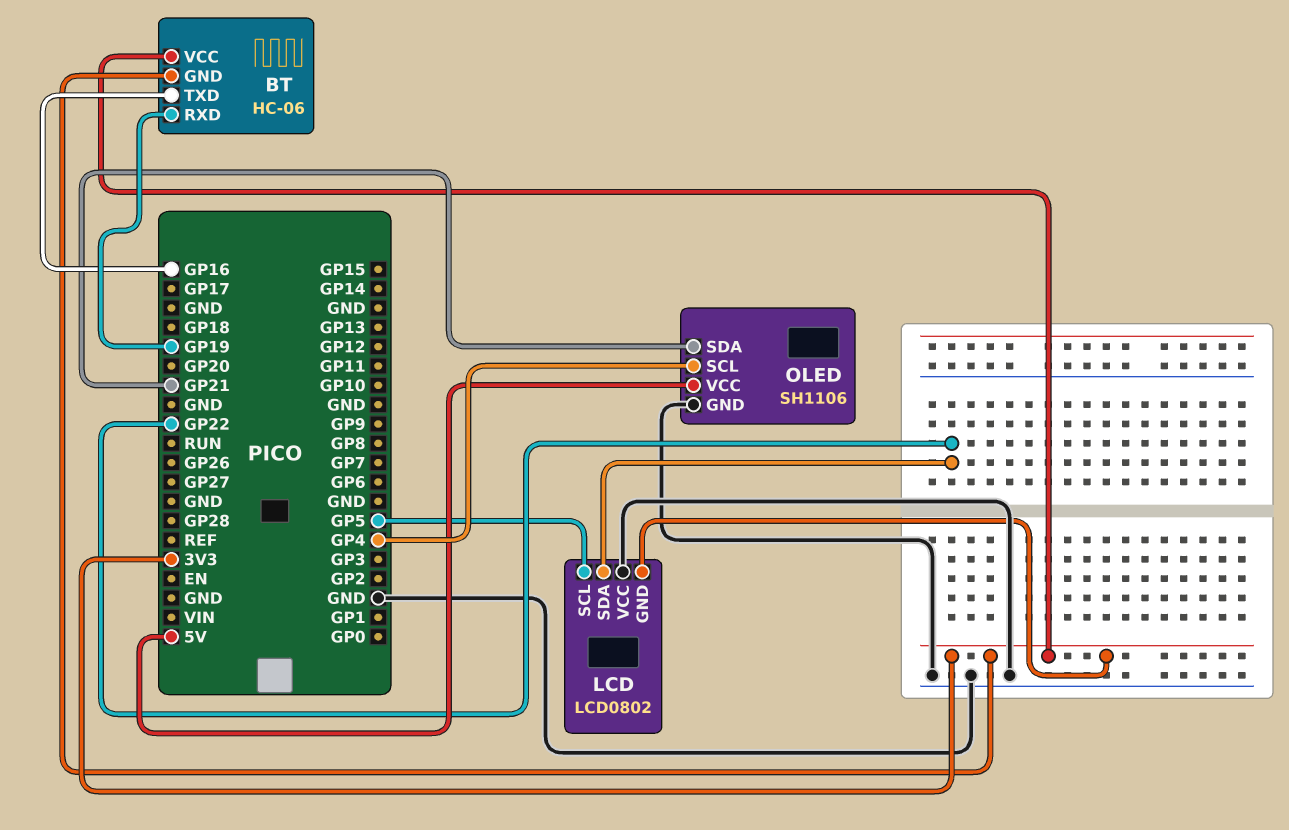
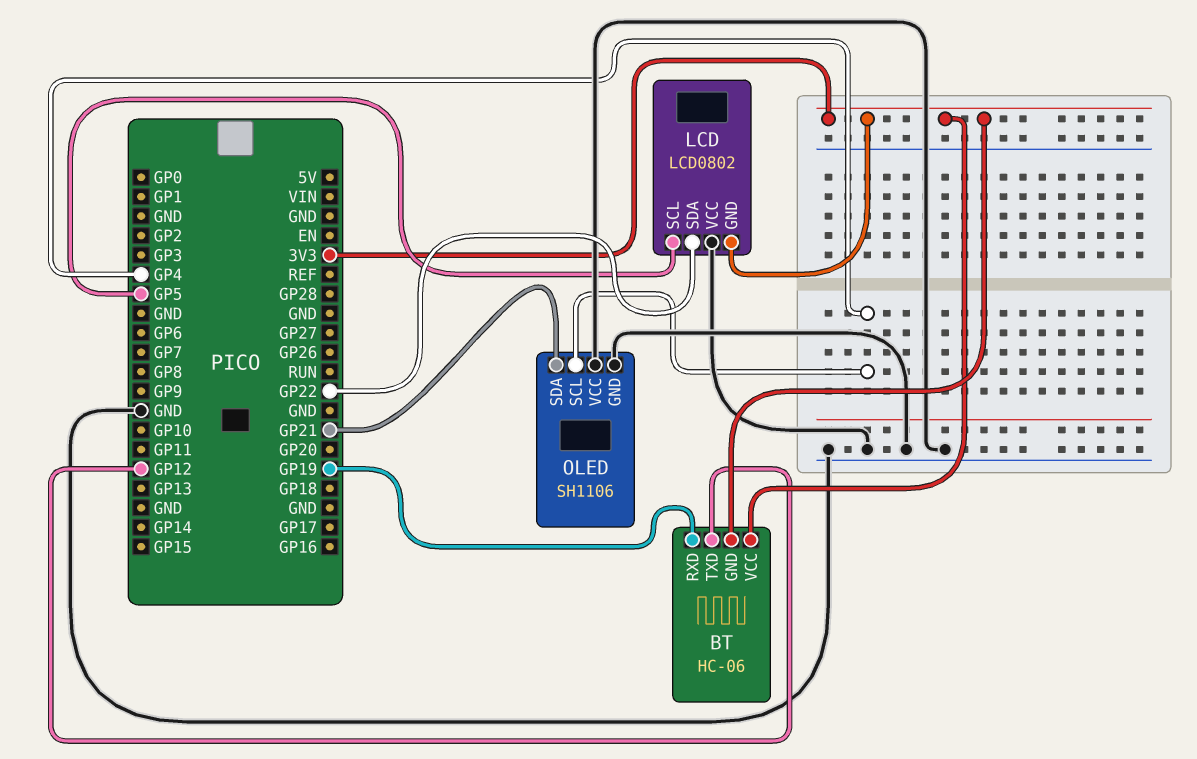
BT pin TXD: GP16 -> GP12
OLED pin VCC: 5V -> GND

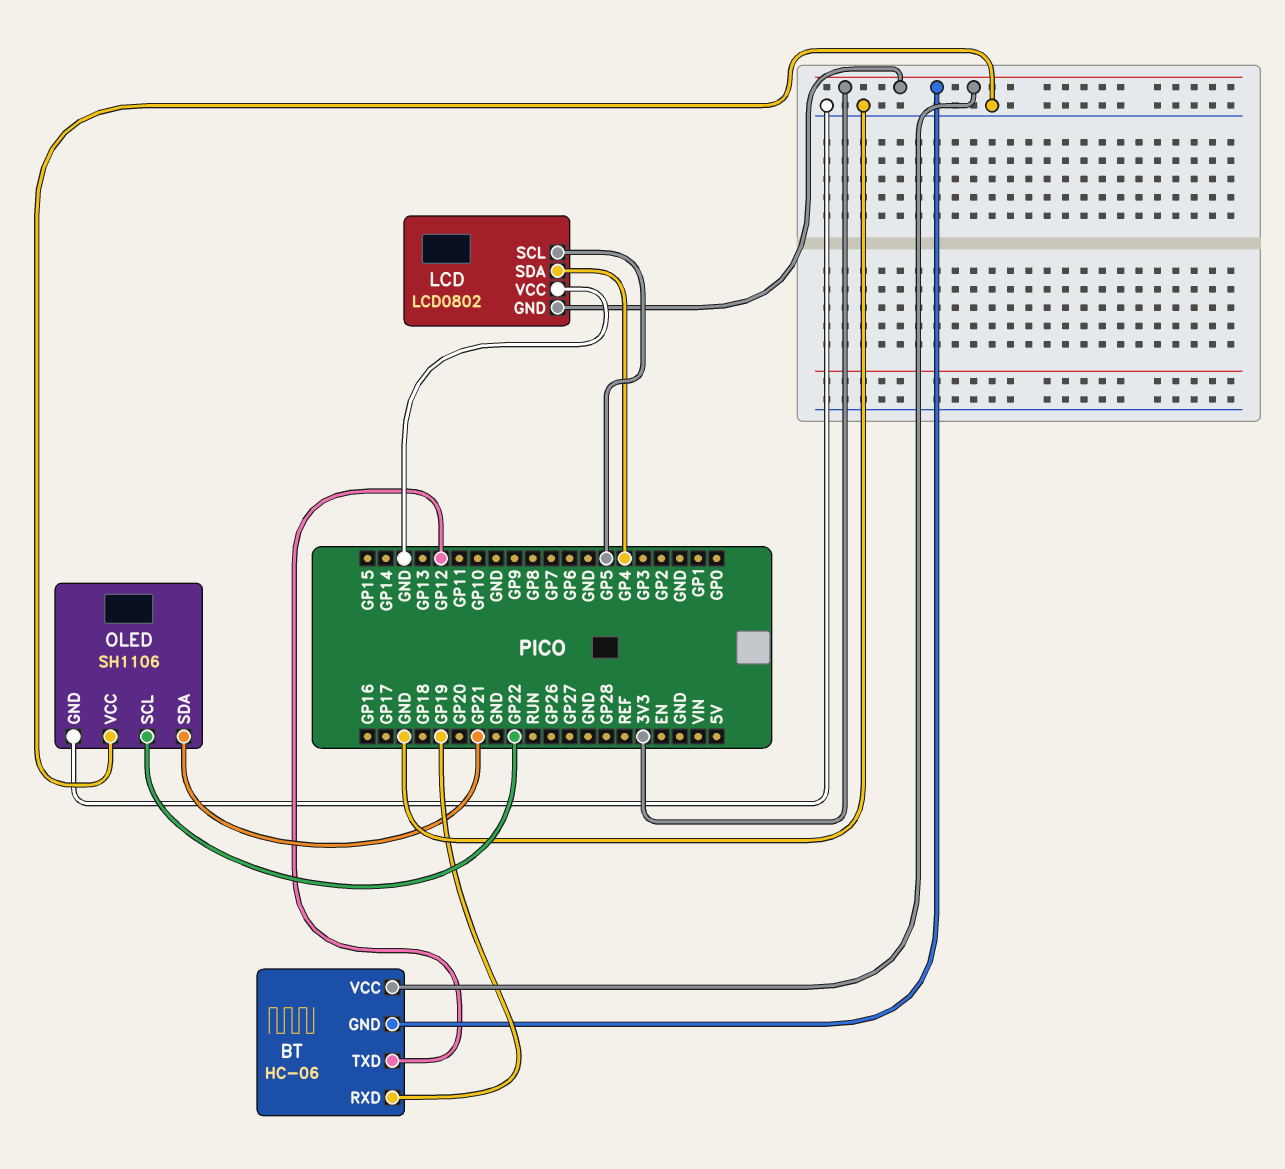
LCD pin SDA: GP22 -> GP4
OLED pin SCL: GP4 -> GP22

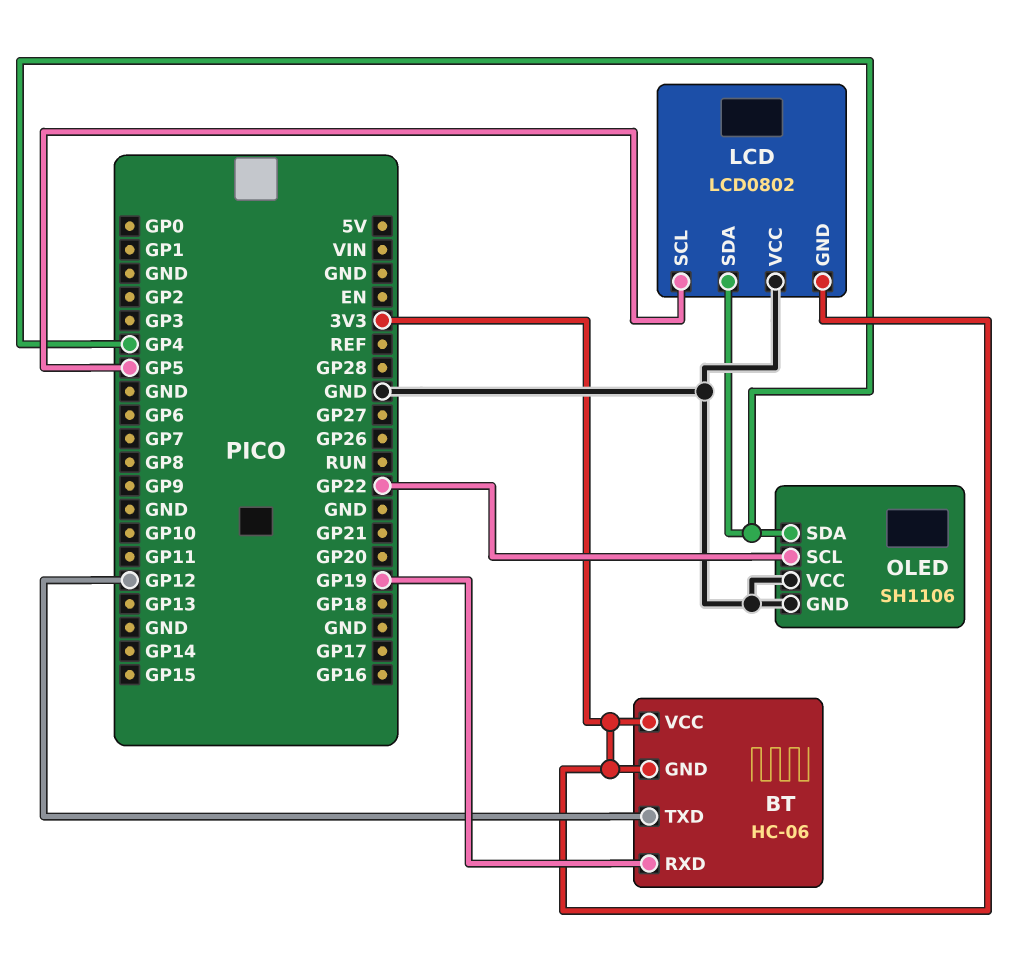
OLED pin SDA: GP21 -> GP4

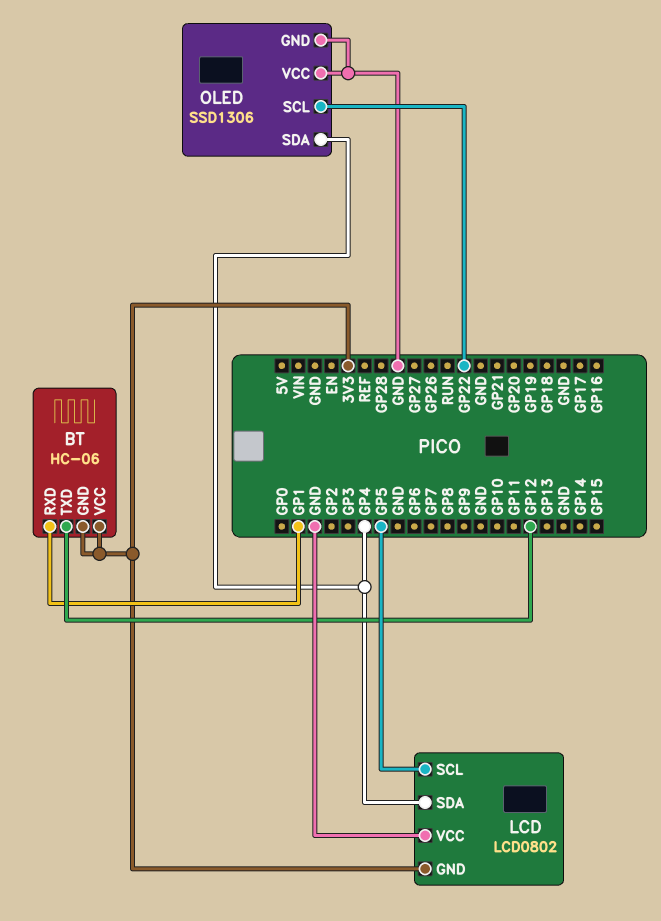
BT pin RXD: GP19 -> GP1
OLED: SH1106 -> SSD1306

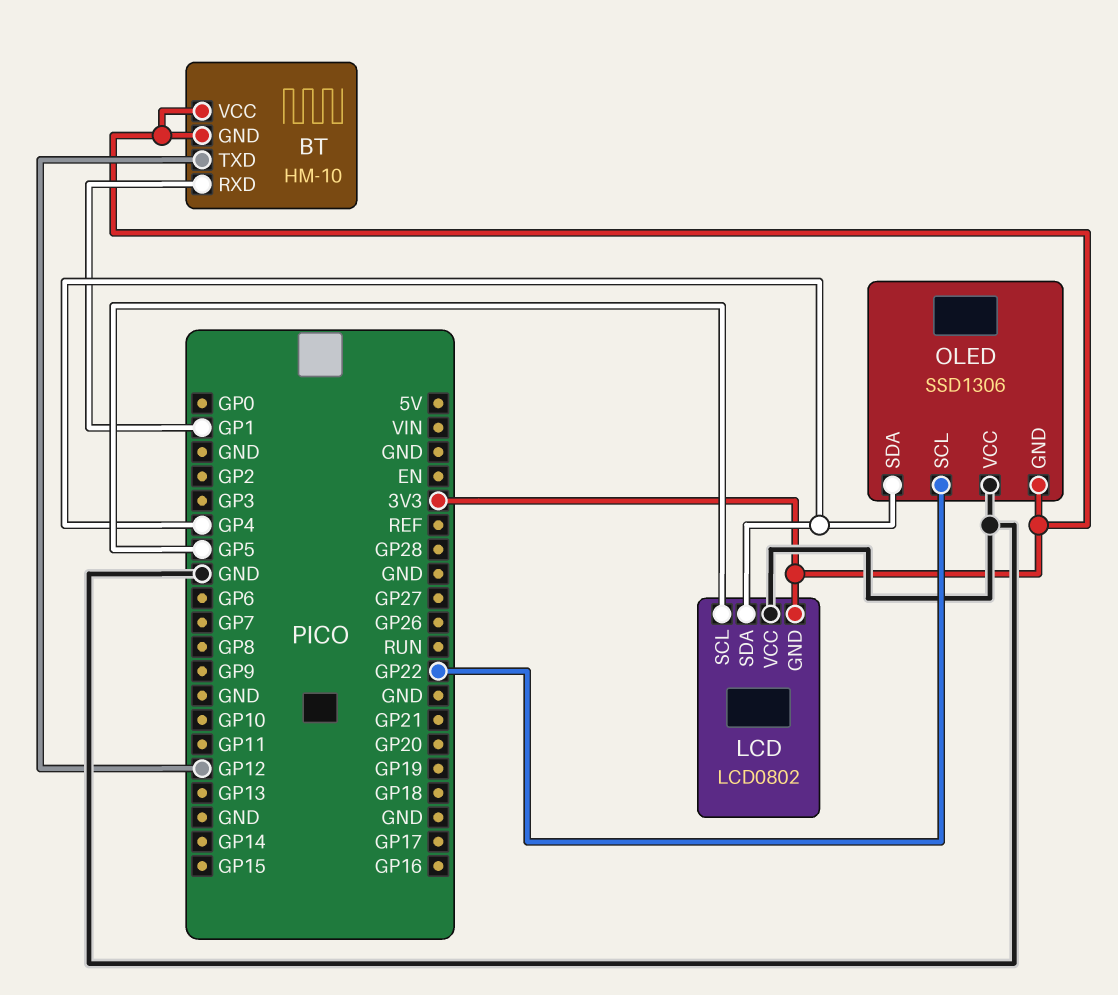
BT: HC-06 -> HM-10
OLED pin GND: GND -> 3V3

